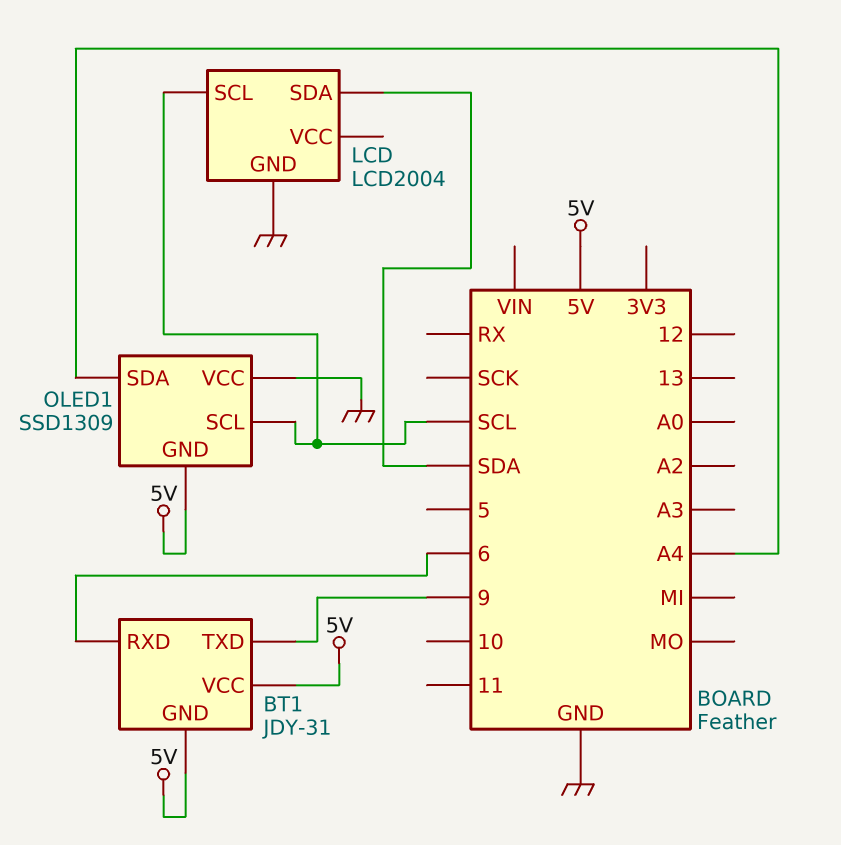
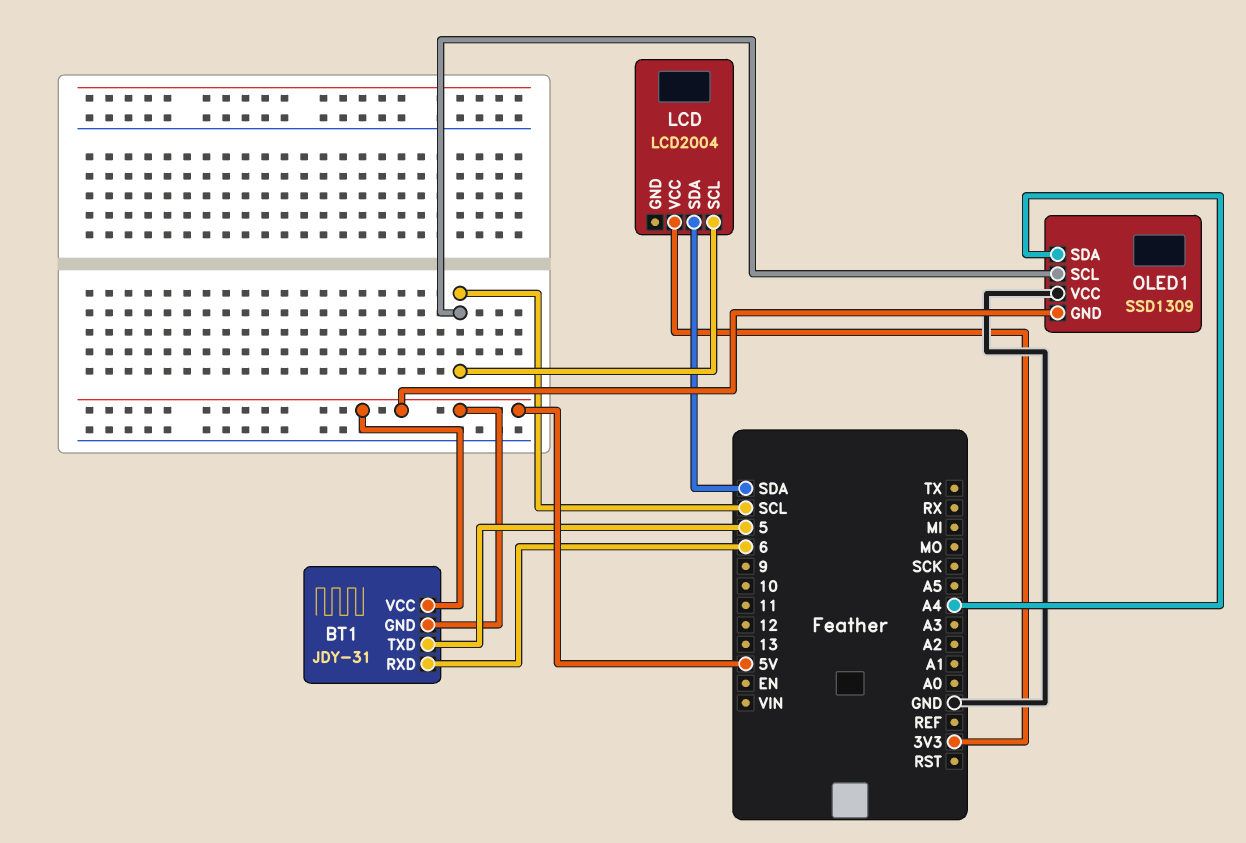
BT1 pin TXD: 9 -> 5
LCD pin GND: GND -> none
LCD pin VCC: none -> 3V3

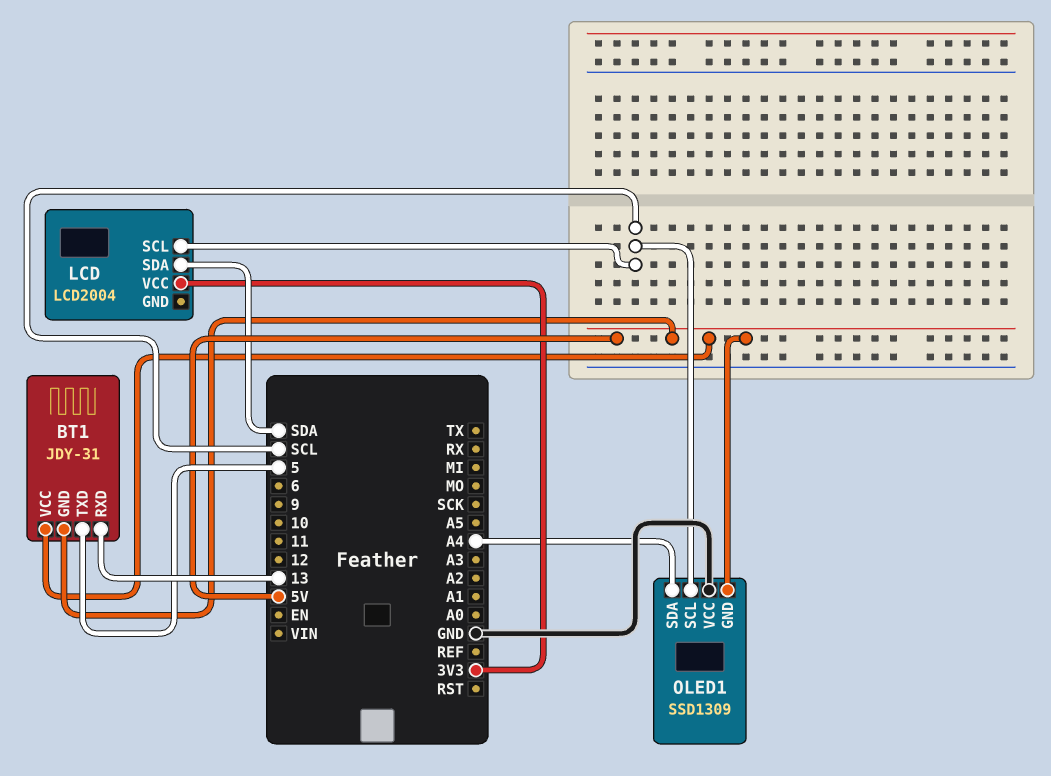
BT1 pin RXD: 6 -> 13

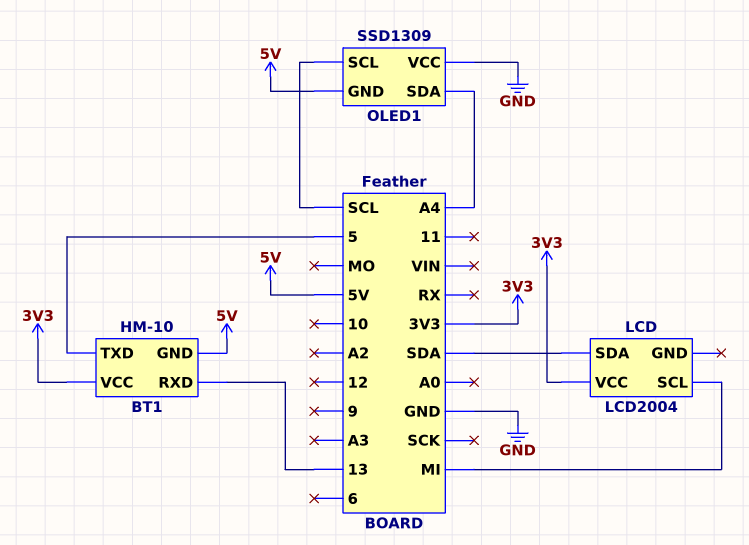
BT1: JDY-31 -> HM-10
BT1 pin VCC: 5V -> 3V3
LCD pin SCL: SCL -> MI

